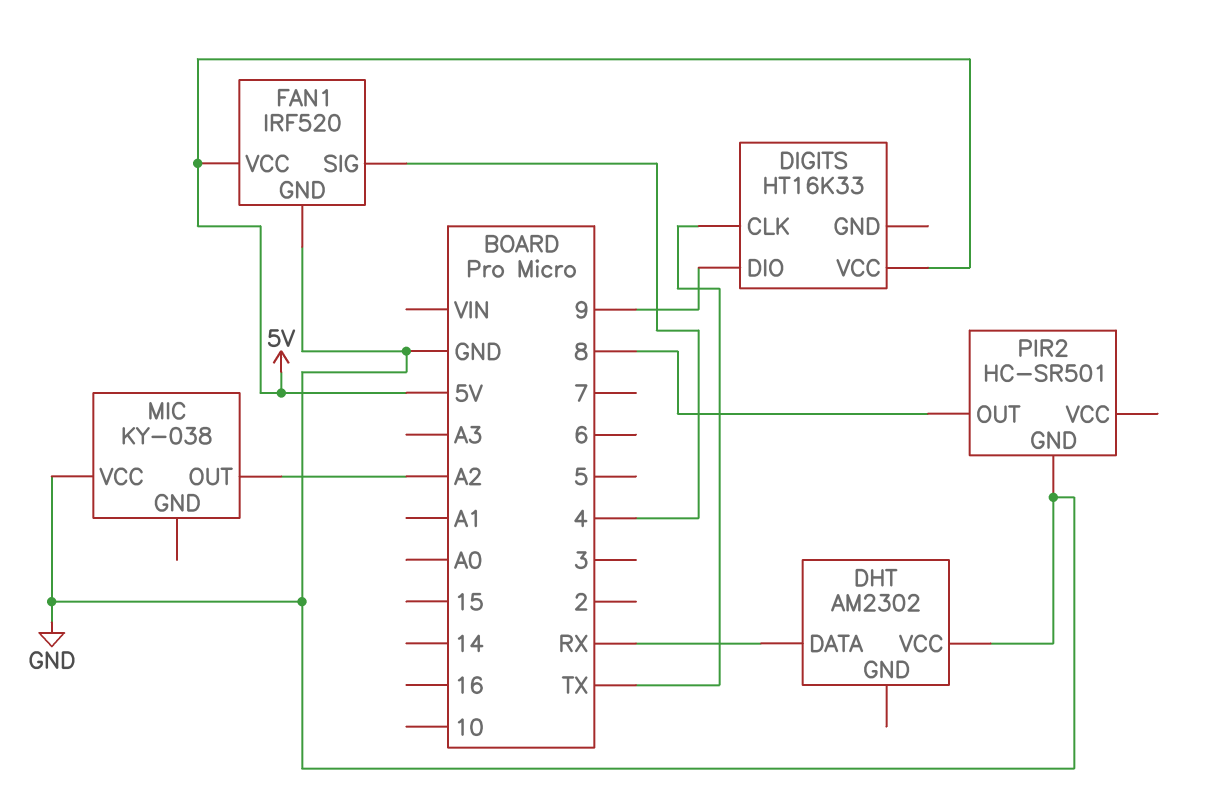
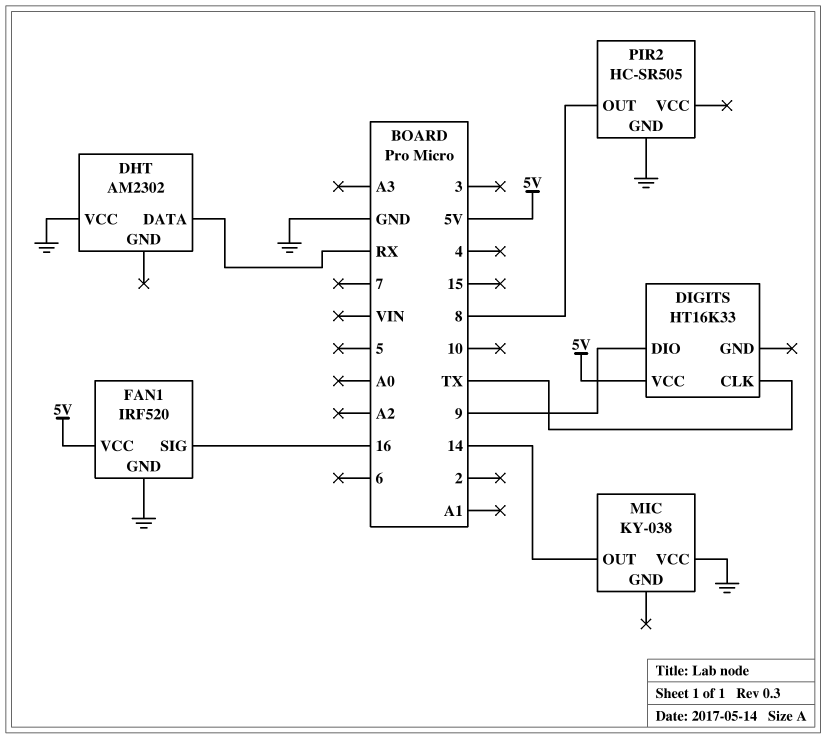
FAN1 pin SIG: 4 -> 16
MIC pin OUT: A2 -> 14
PIR2: HC-SR501 -> HC-SR505

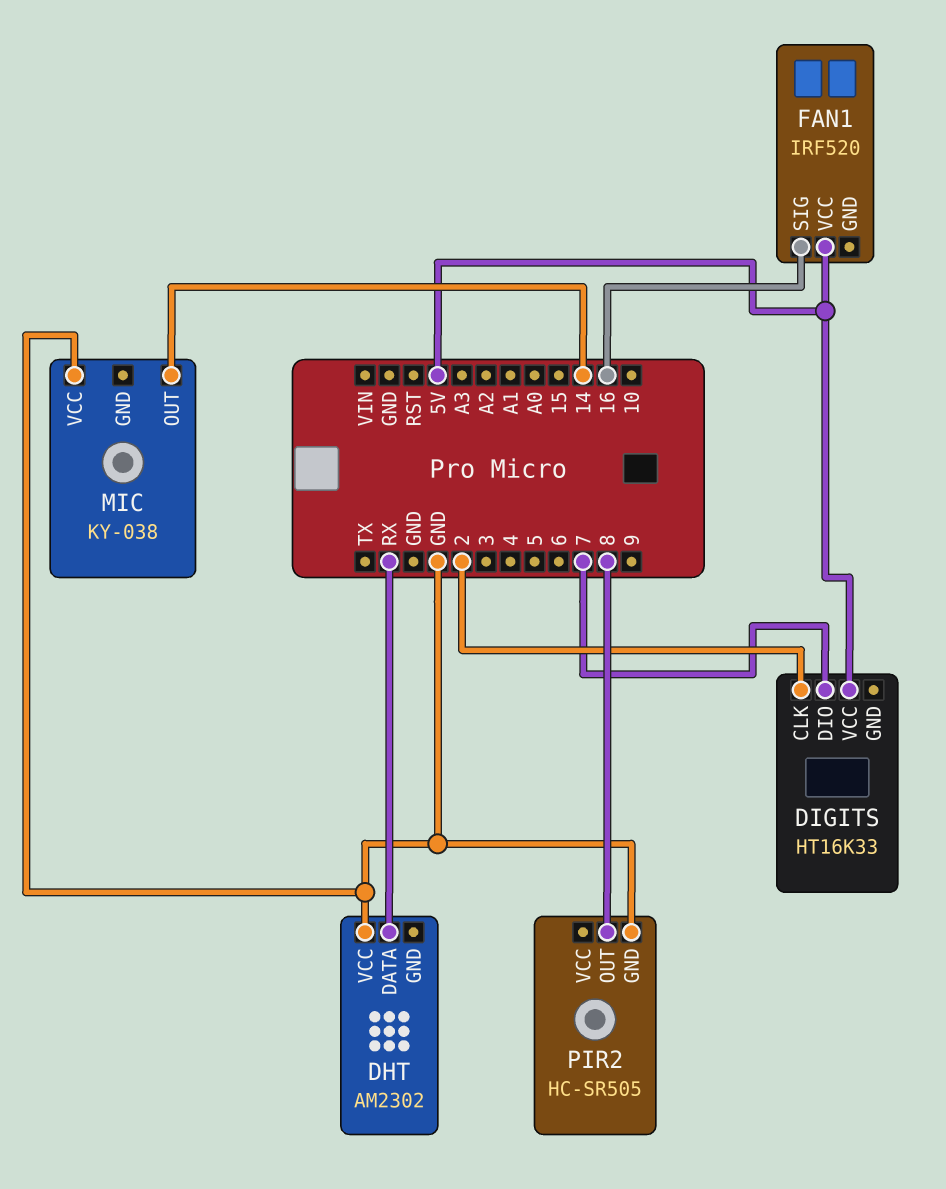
DIGITS pin CLK: TX -> 2
DIGITS pin DIO: 9 -> 7
FAN1 pin GND: GND -> none

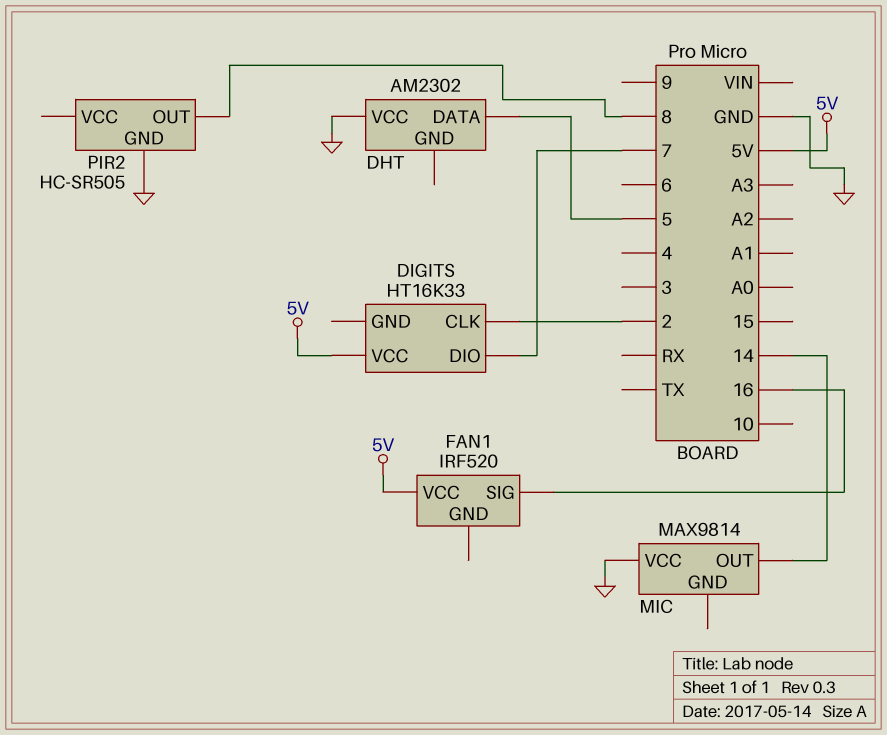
DHT pin DATA: RX -> 5
MIC: KY-038 -> MAX9814

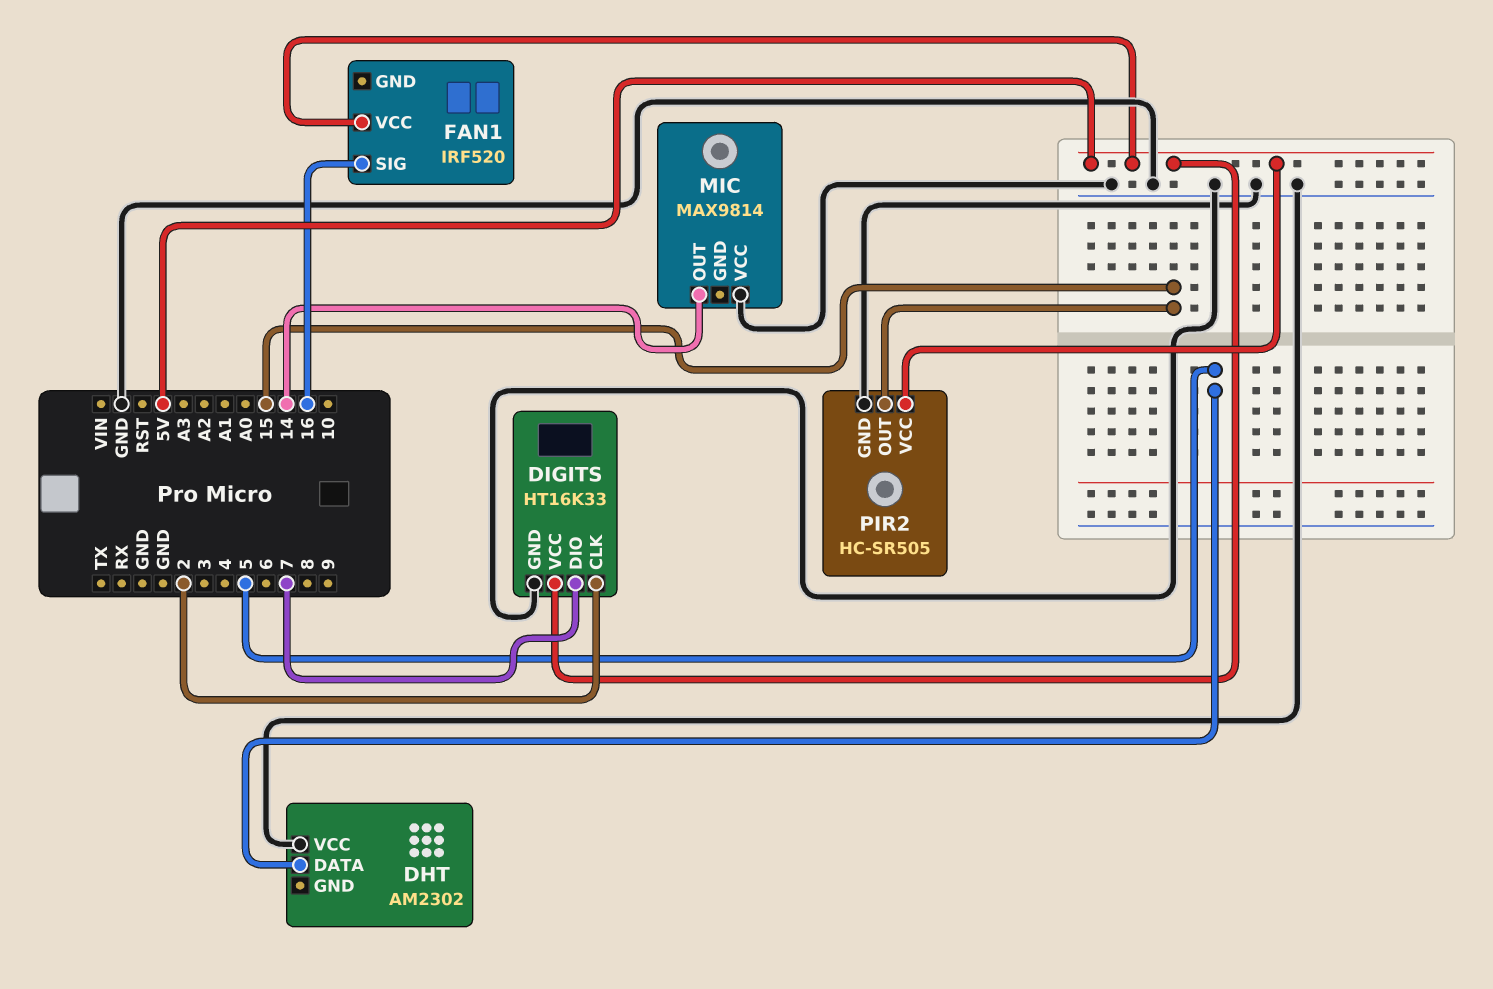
DIGITS pin GND: none -> GND
PIR2 pin OUT: 8 -> 15
PIR2 pin VCC: none -> 5V

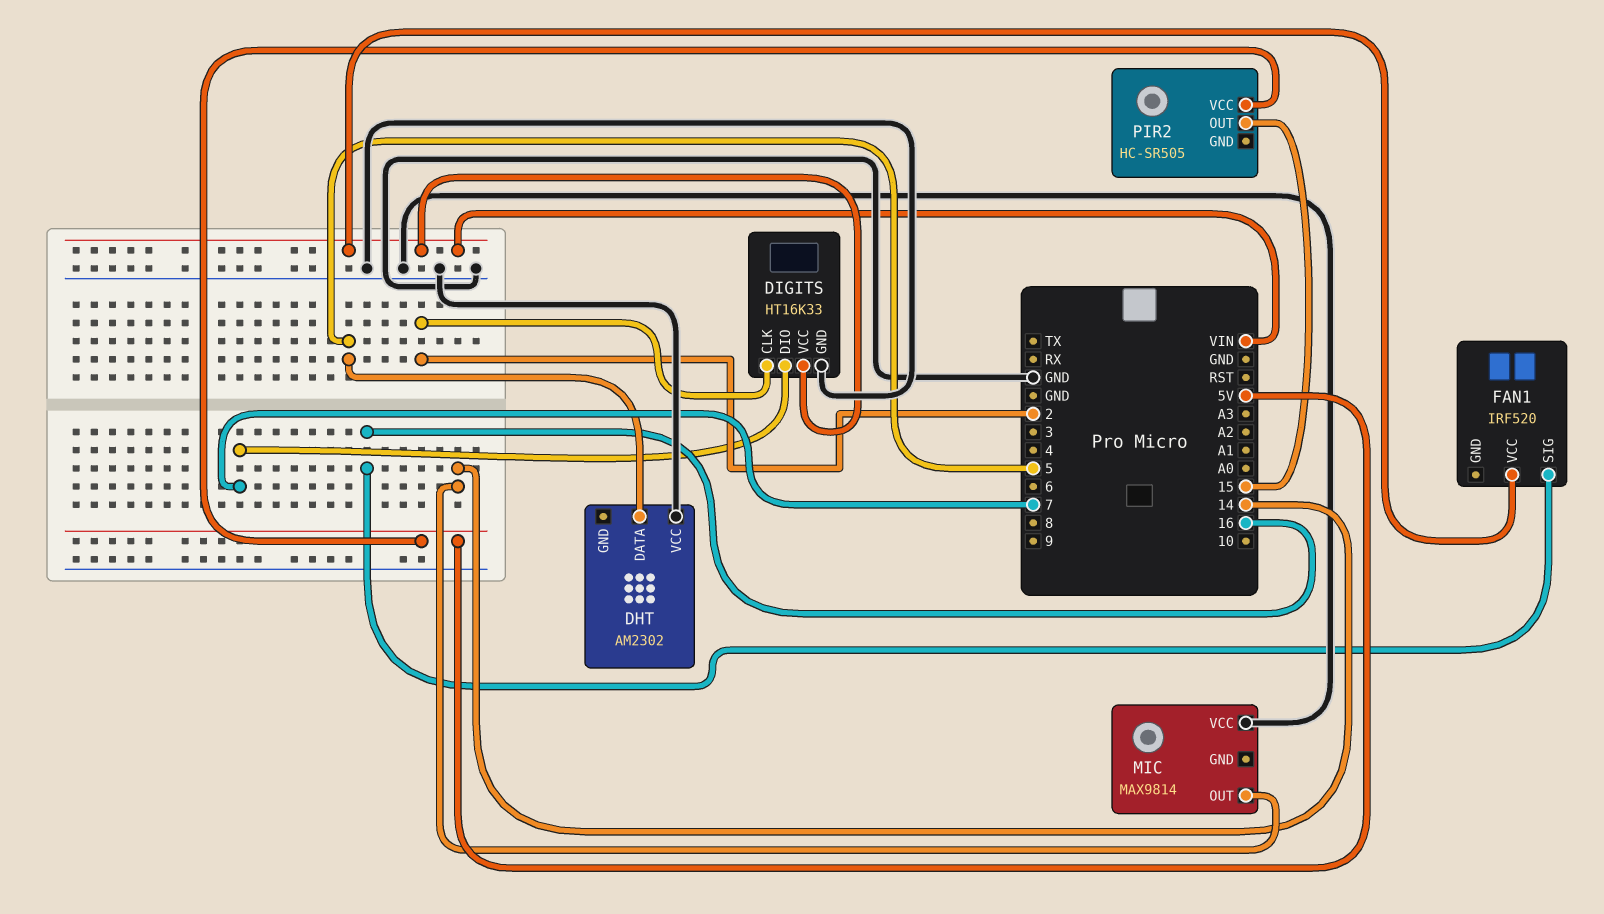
DIGITS pin VCC: 5V -> VIN
FAN1 pin VCC: 5V -> VIN
PIR2 pin GND: GND -> none

